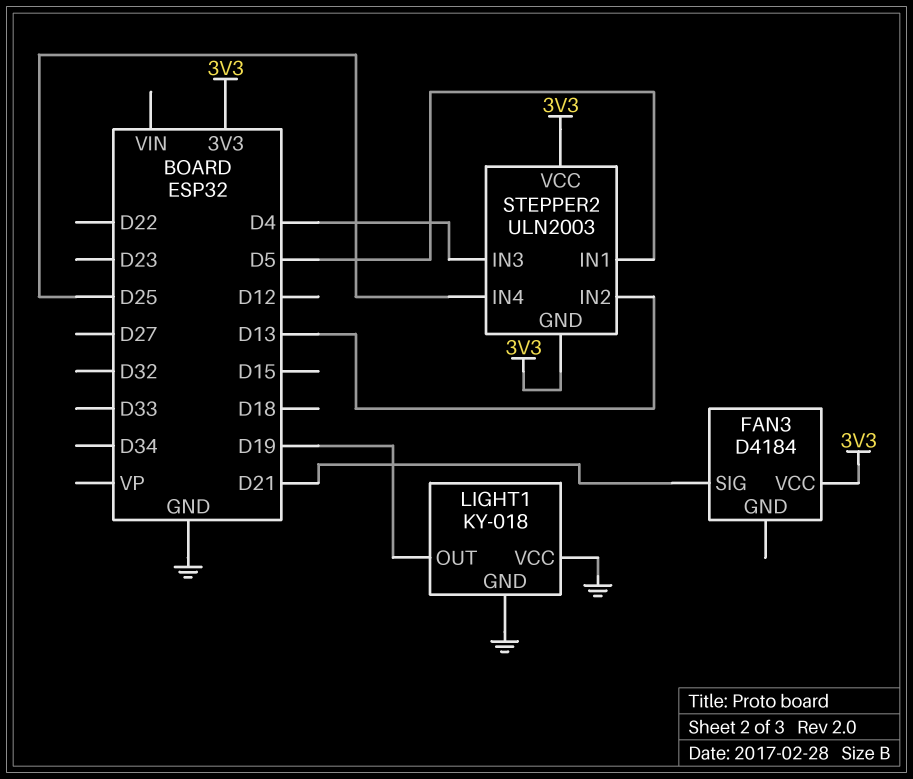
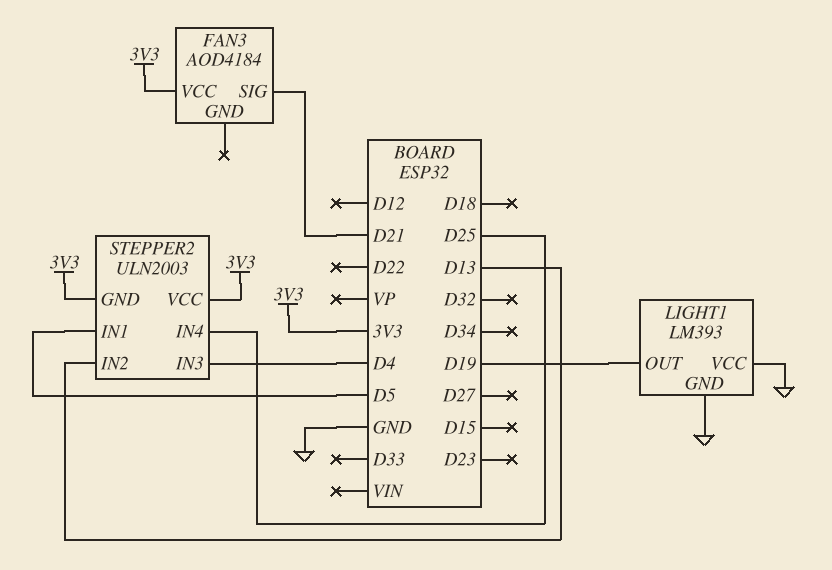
FAN3: D4184 -> AOD4184
LIGHT1: KY-018 -> LM393

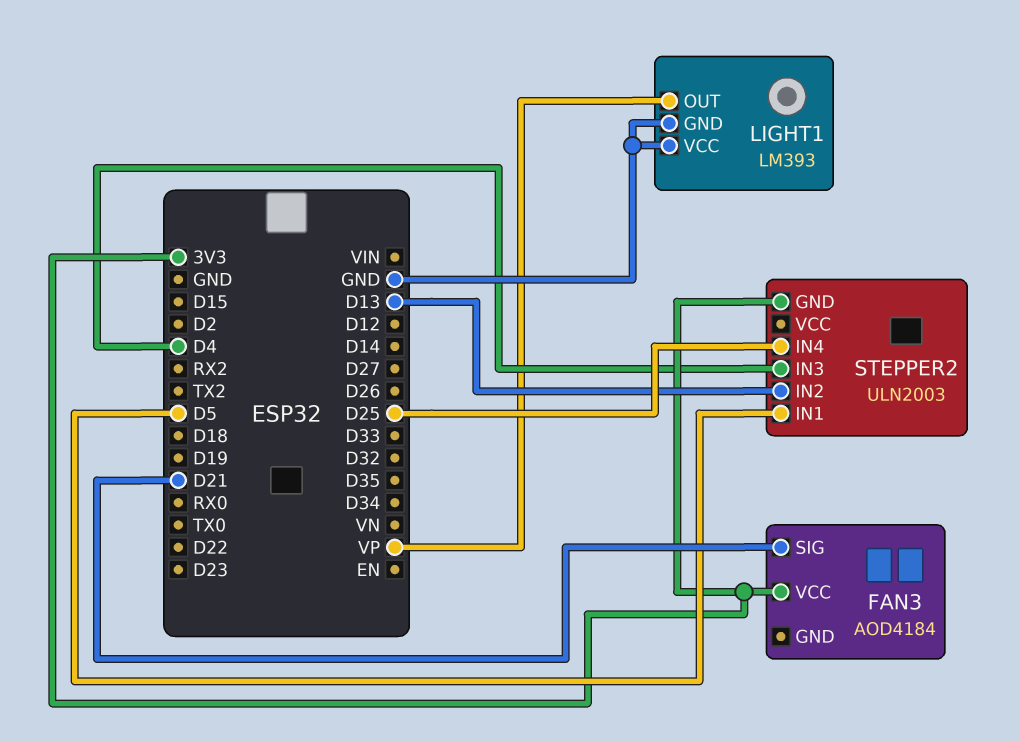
LIGHT1 pin OUT: D19 -> VP
STEPPER2 pin VCC: 3V3 -> none

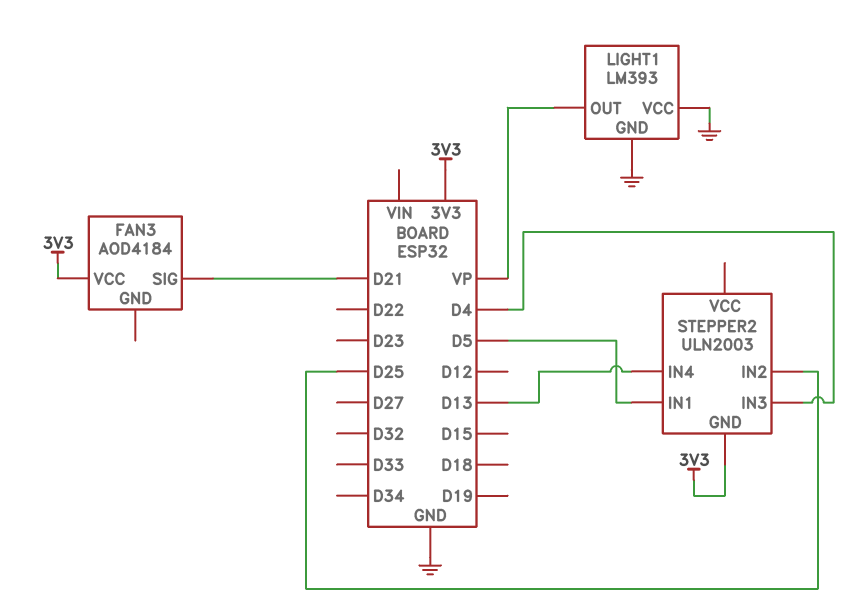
STEPPER2 pin IN2: D13 -> D25
STEPPER2 pin IN4: D25 -> D13

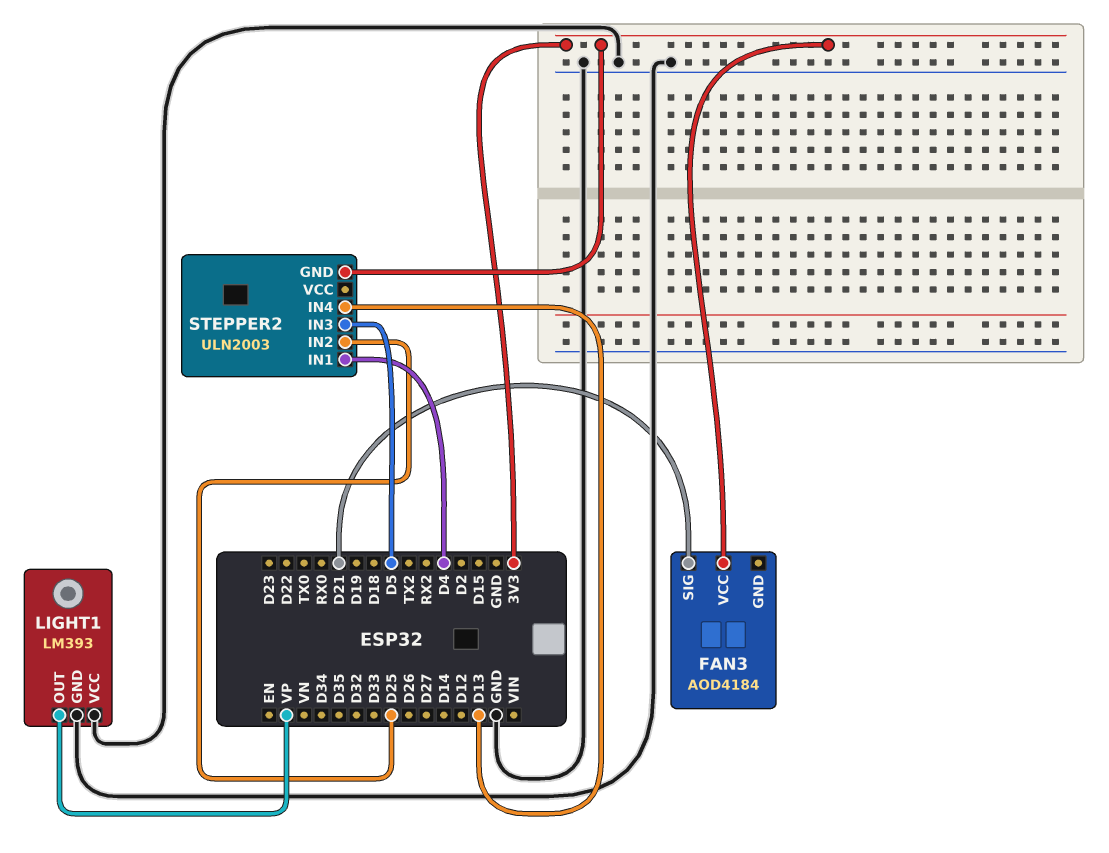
STEPPER2 pin IN1: D5 -> D4
STEPPER2 pin IN3: D4 -> D5

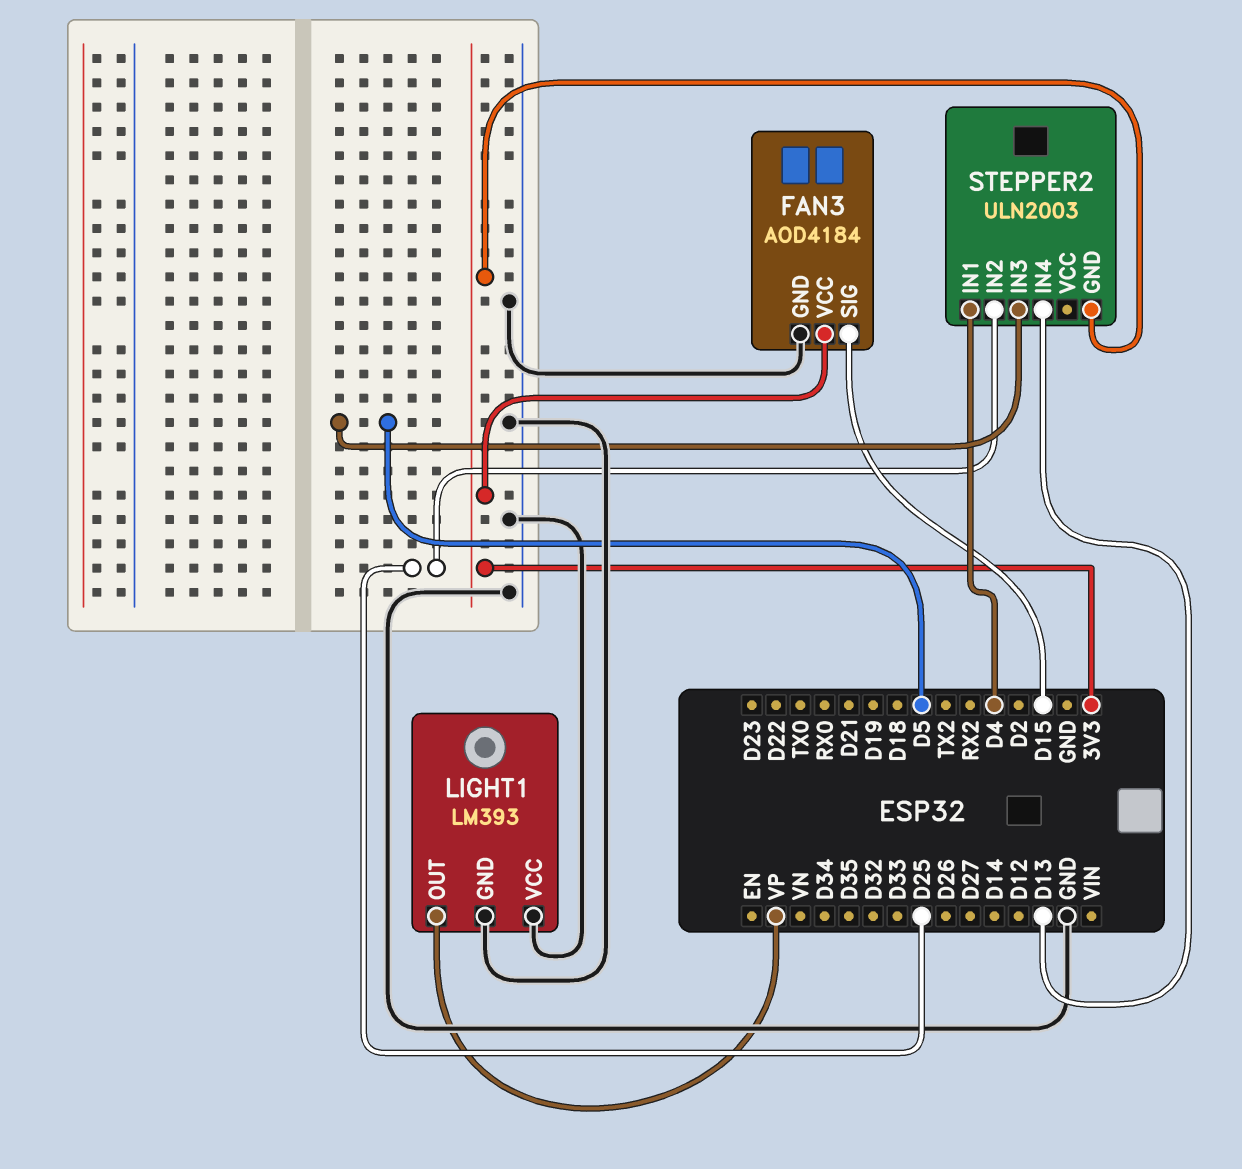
FAN3 pin GND: none -> GND
FAN3 pin SIG: D21 -> D15

